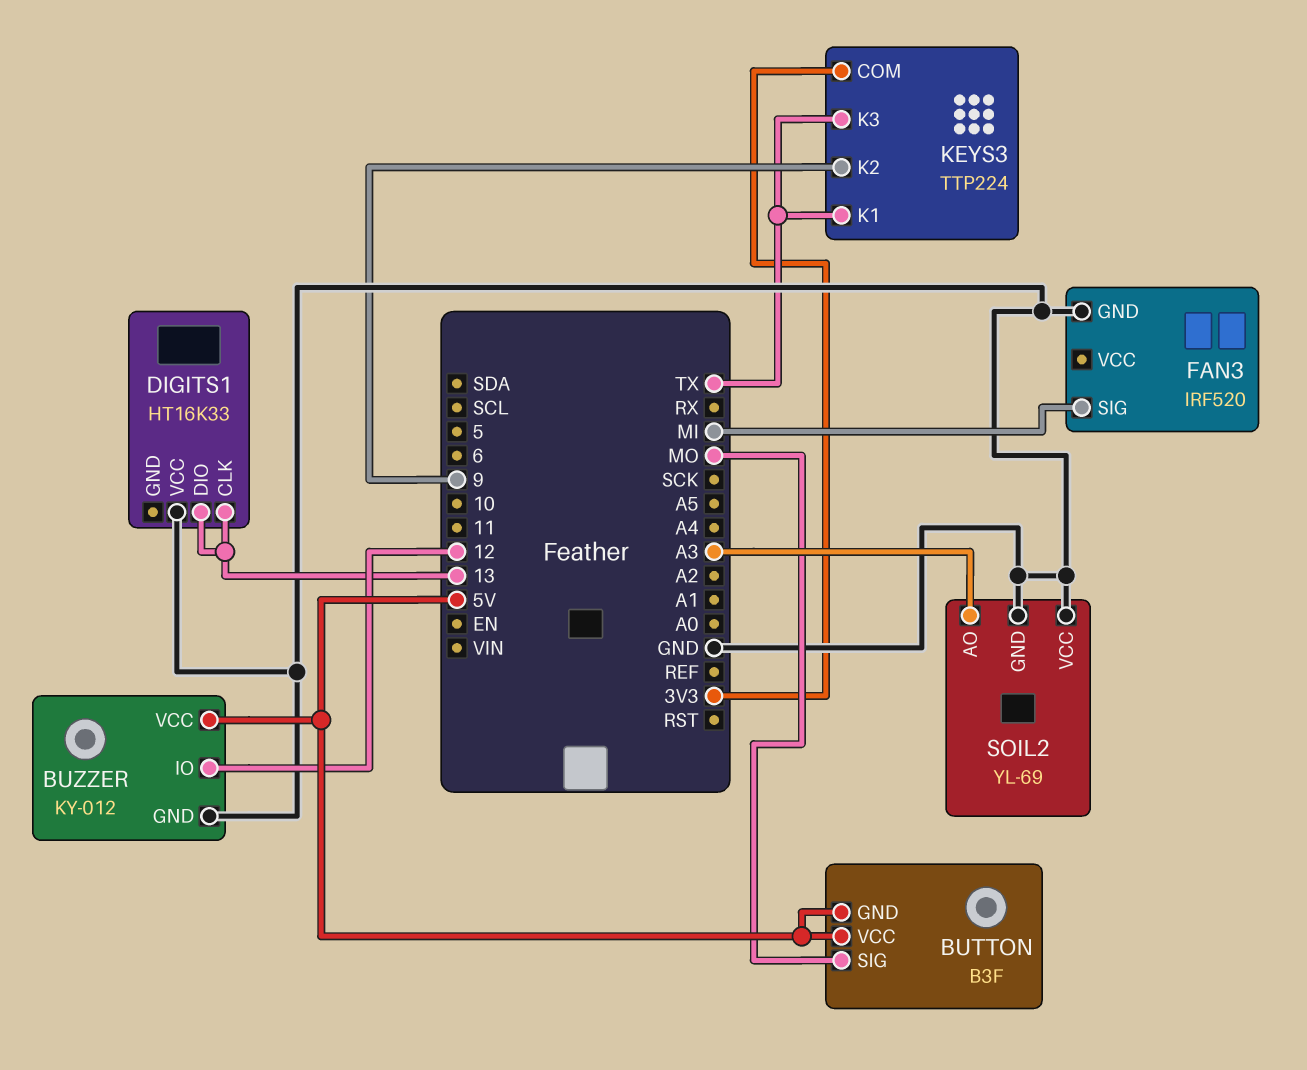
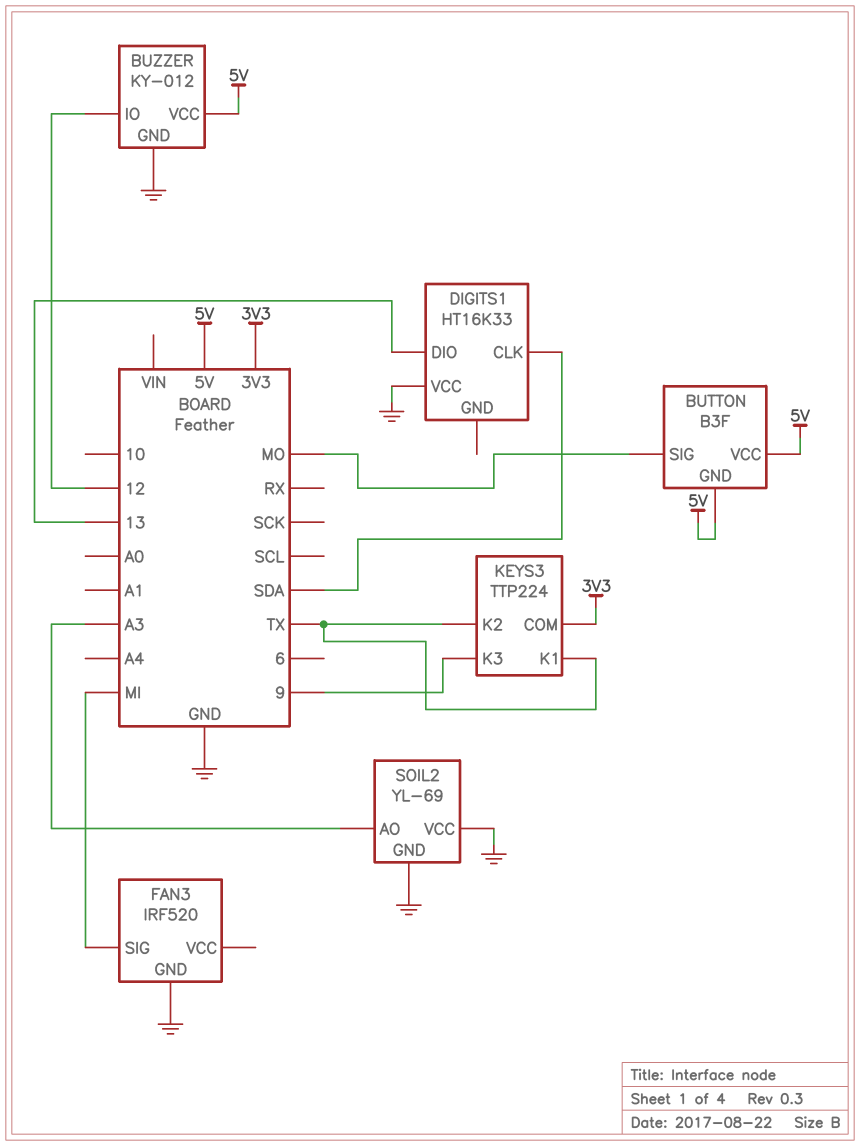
DIGITS1 pin CLK: 13 -> SDA
KEYS3 pin K2: 9 -> TX
KEYS3 pin K3: TX -> 9

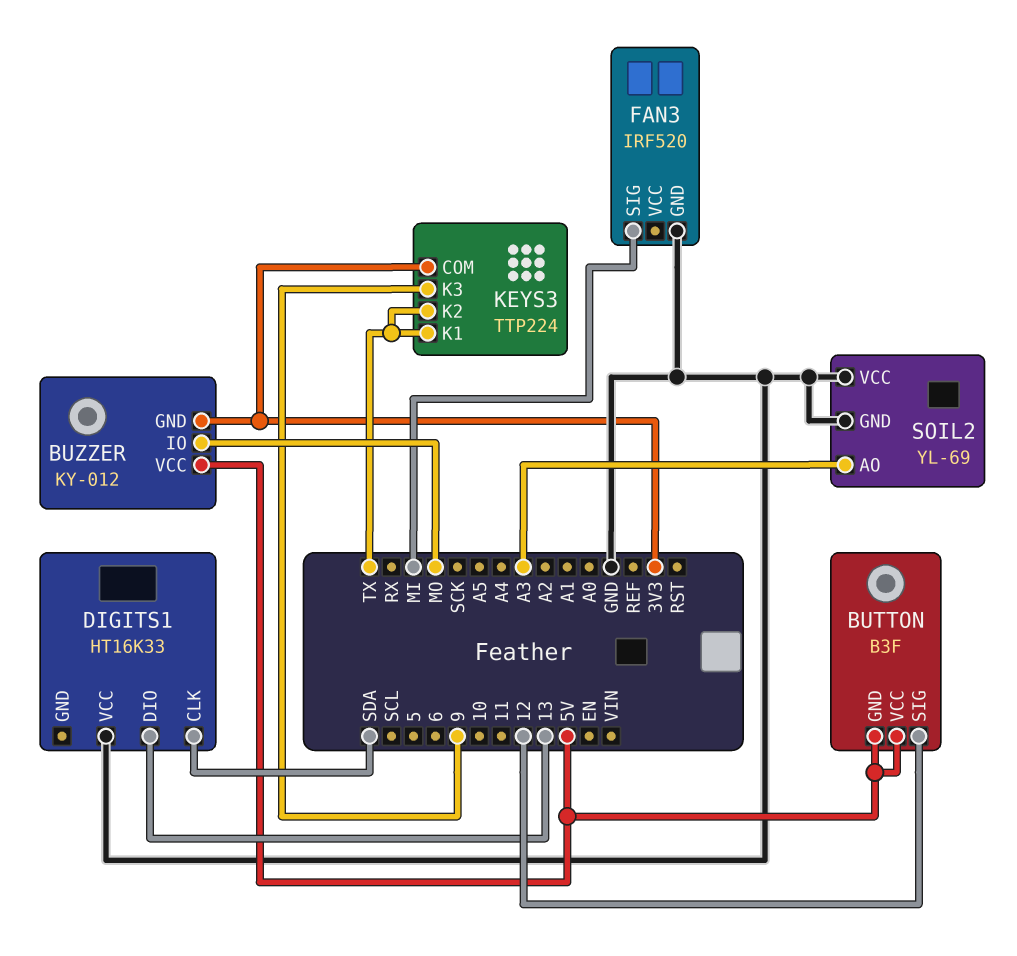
BUTTON pin SIG: MO -> 12
BUZZER pin GND: GND -> 3V3
BUZZER pin IO: 12 -> MO

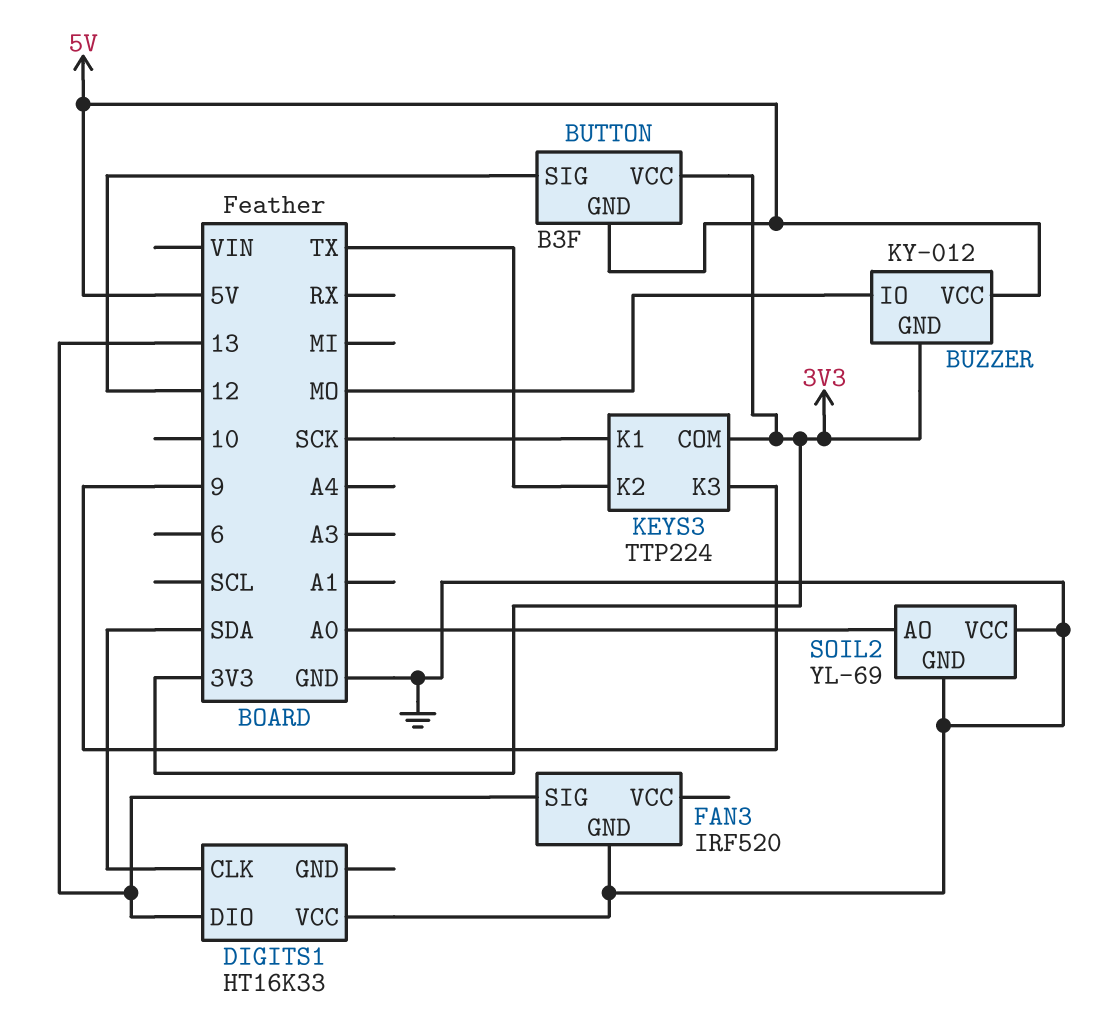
BUTTON pin VCC: 5V -> 3V3
FAN3 pin SIG: MI -> 13
KEYS3 pin K1: TX -> SCK
SOIL2 pin AO: A3 -> A0

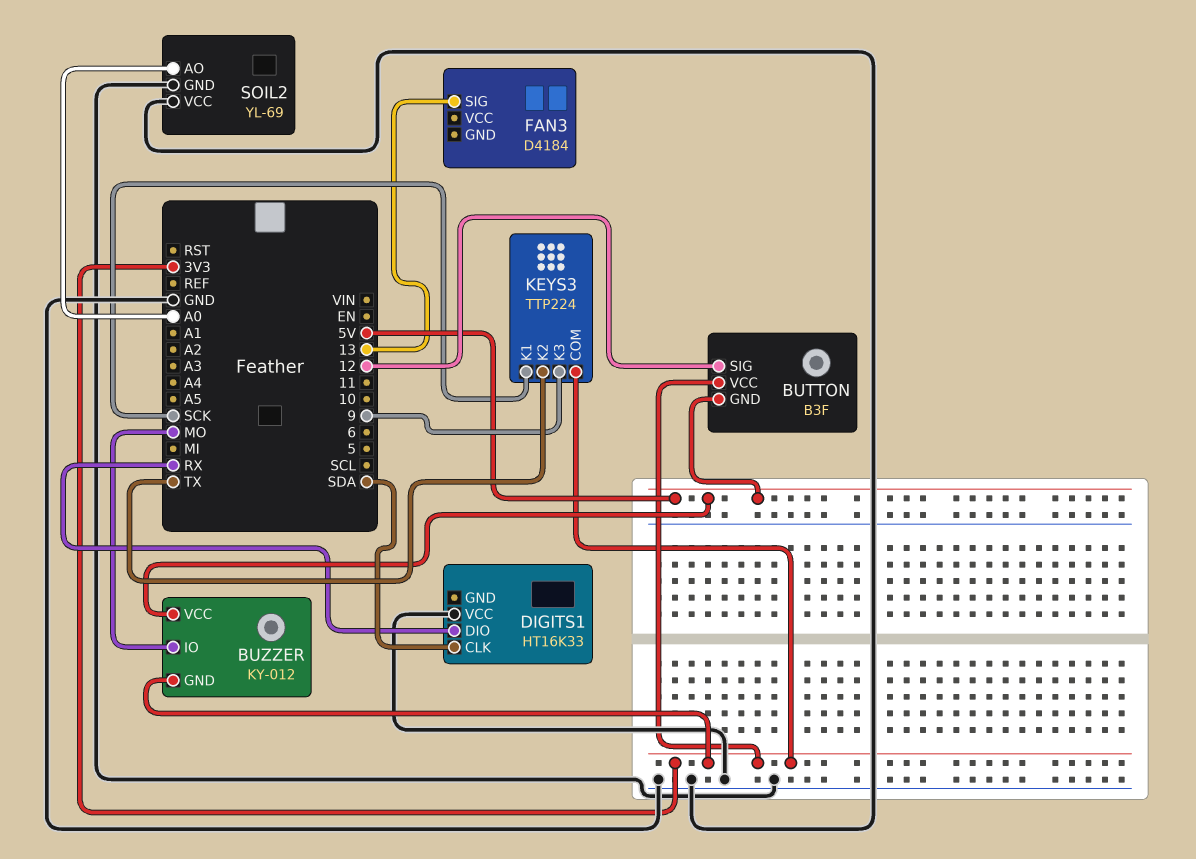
DIGITS1 pin DIO: 13 -> RX
FAN3: IRF520 -> D4184
FAN3 pin GND: GND -> none

